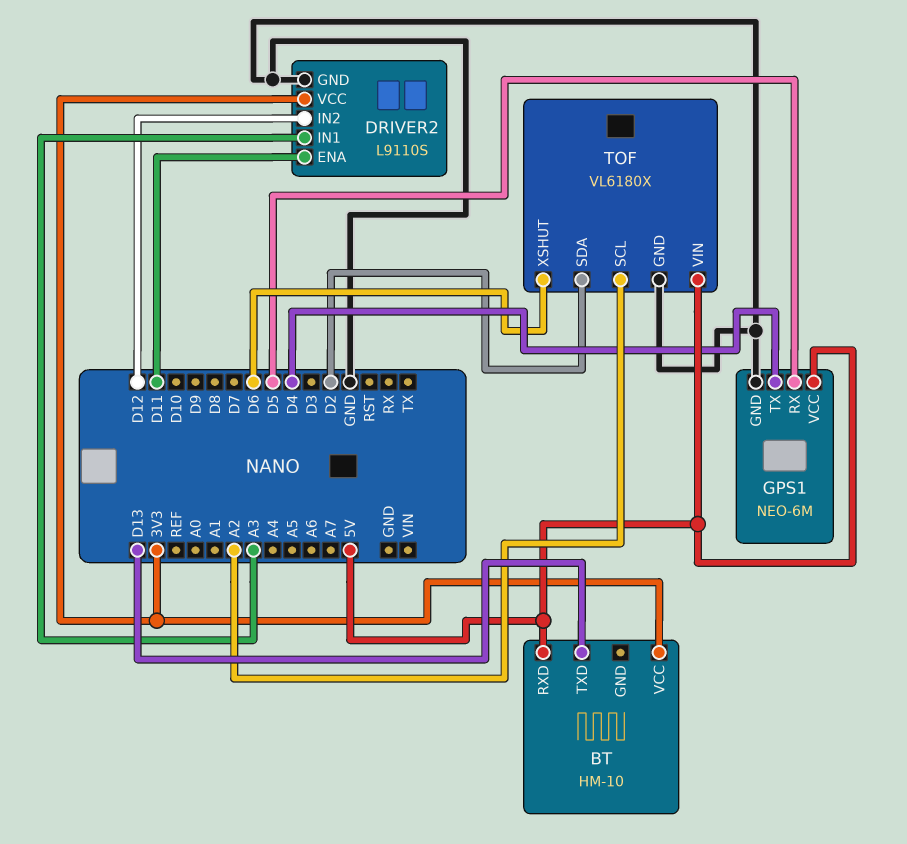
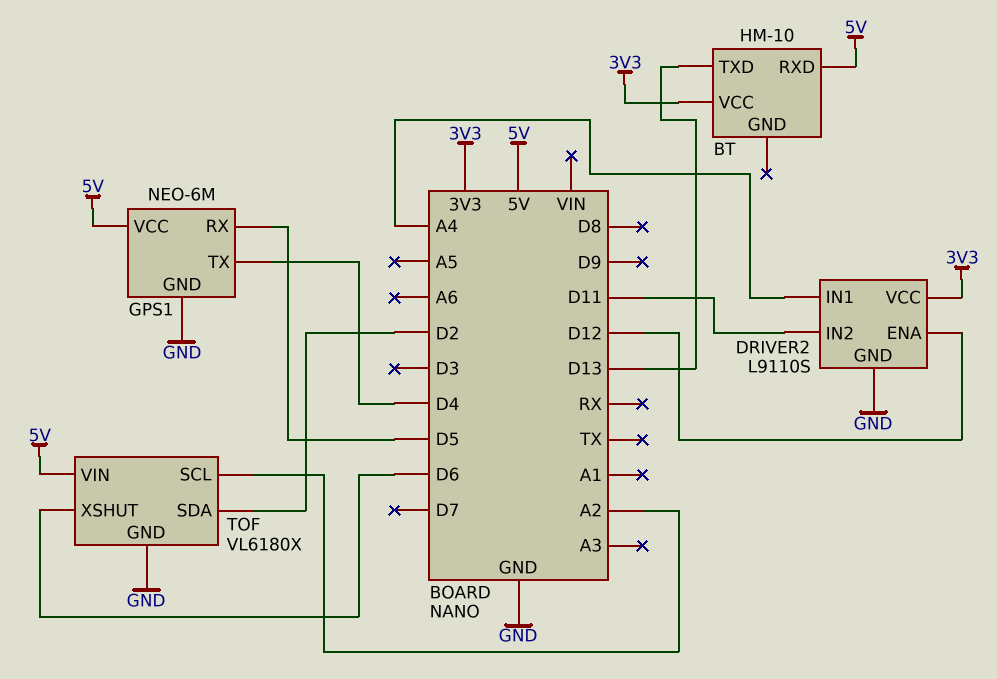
DRIVER2 pin ENA: D11 -> D12
DRIVER2 pin IN1: A3 -> A4
DRIVER2 pin IN2: D12 -> D11

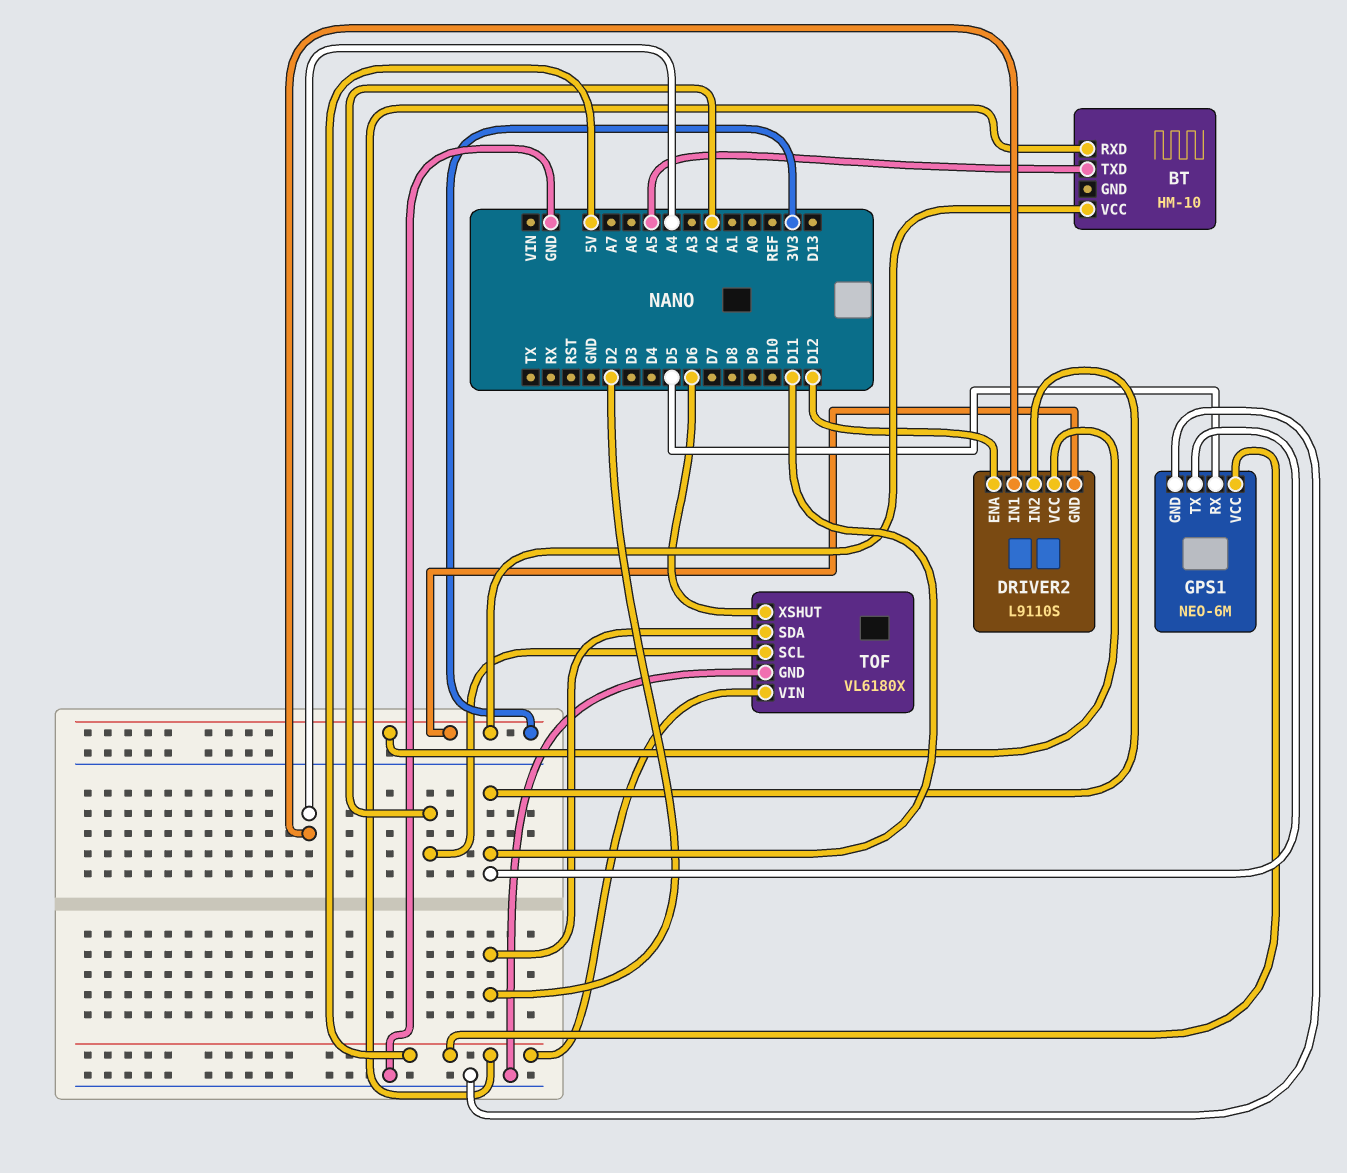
BT pin TXD: D13 -> A5
DRIVER2 pin GND: GND -> 3V3
GPS1 pin TX: D4 -> D11

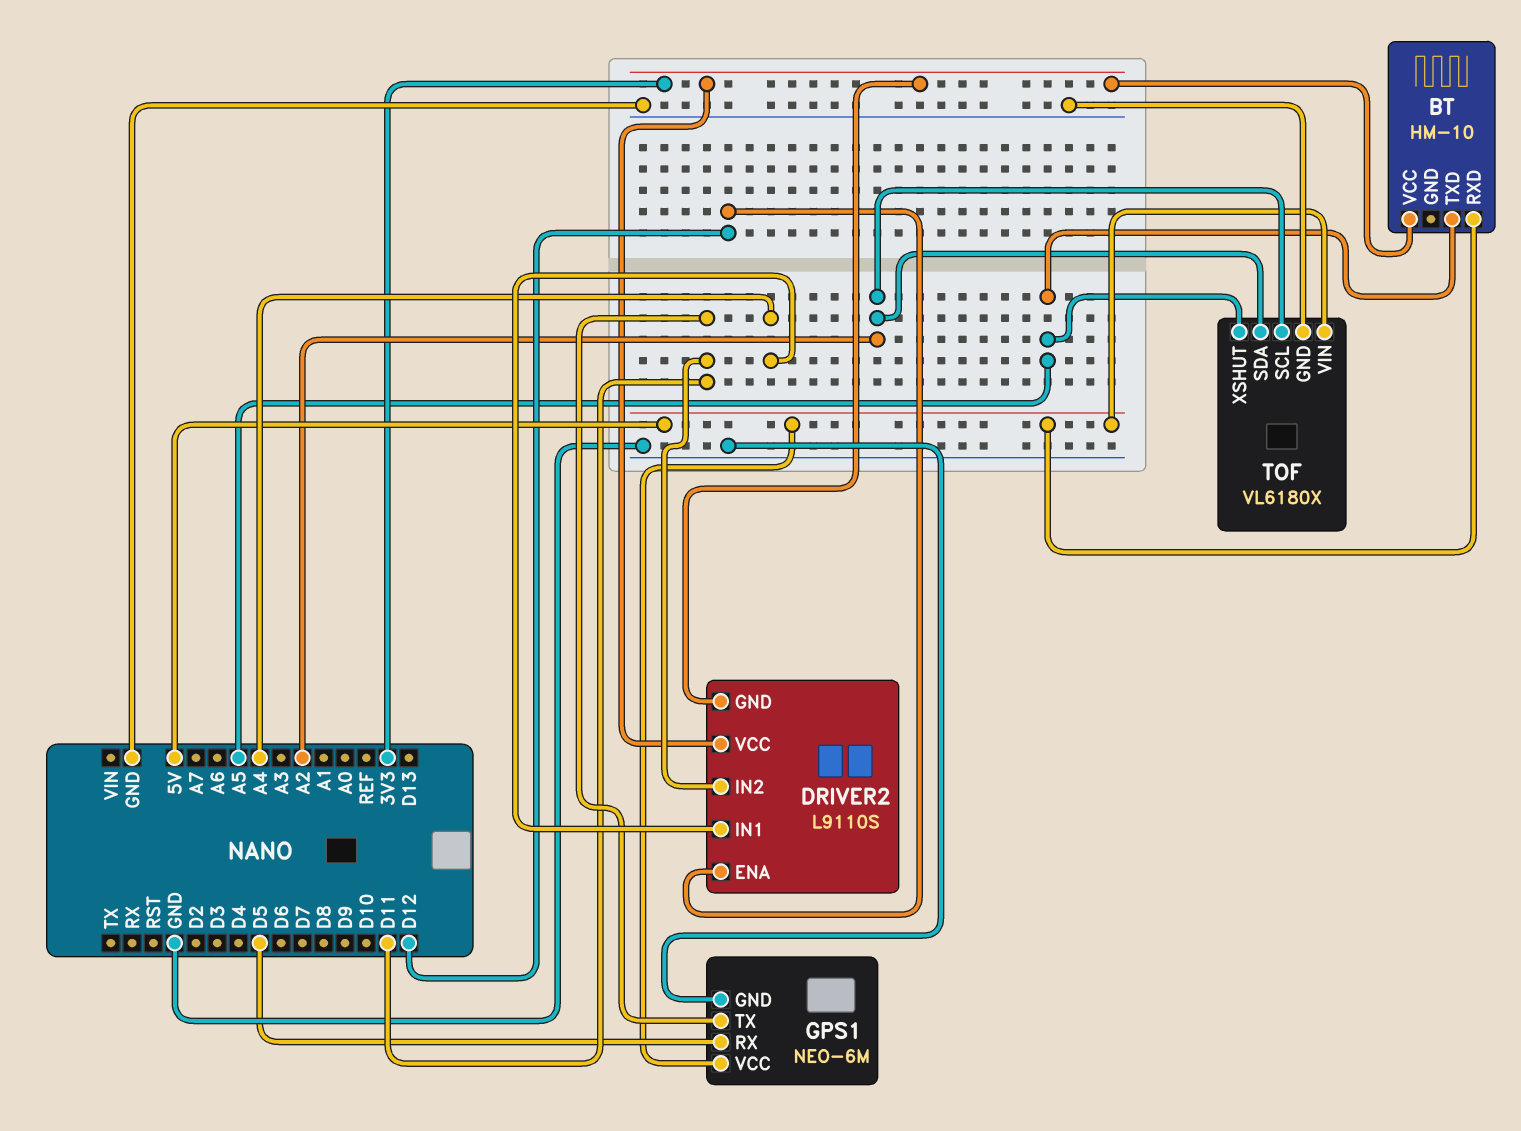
TOF pin SDA: D2 -> A2
TOF pin XSHUT: D6 -> A5

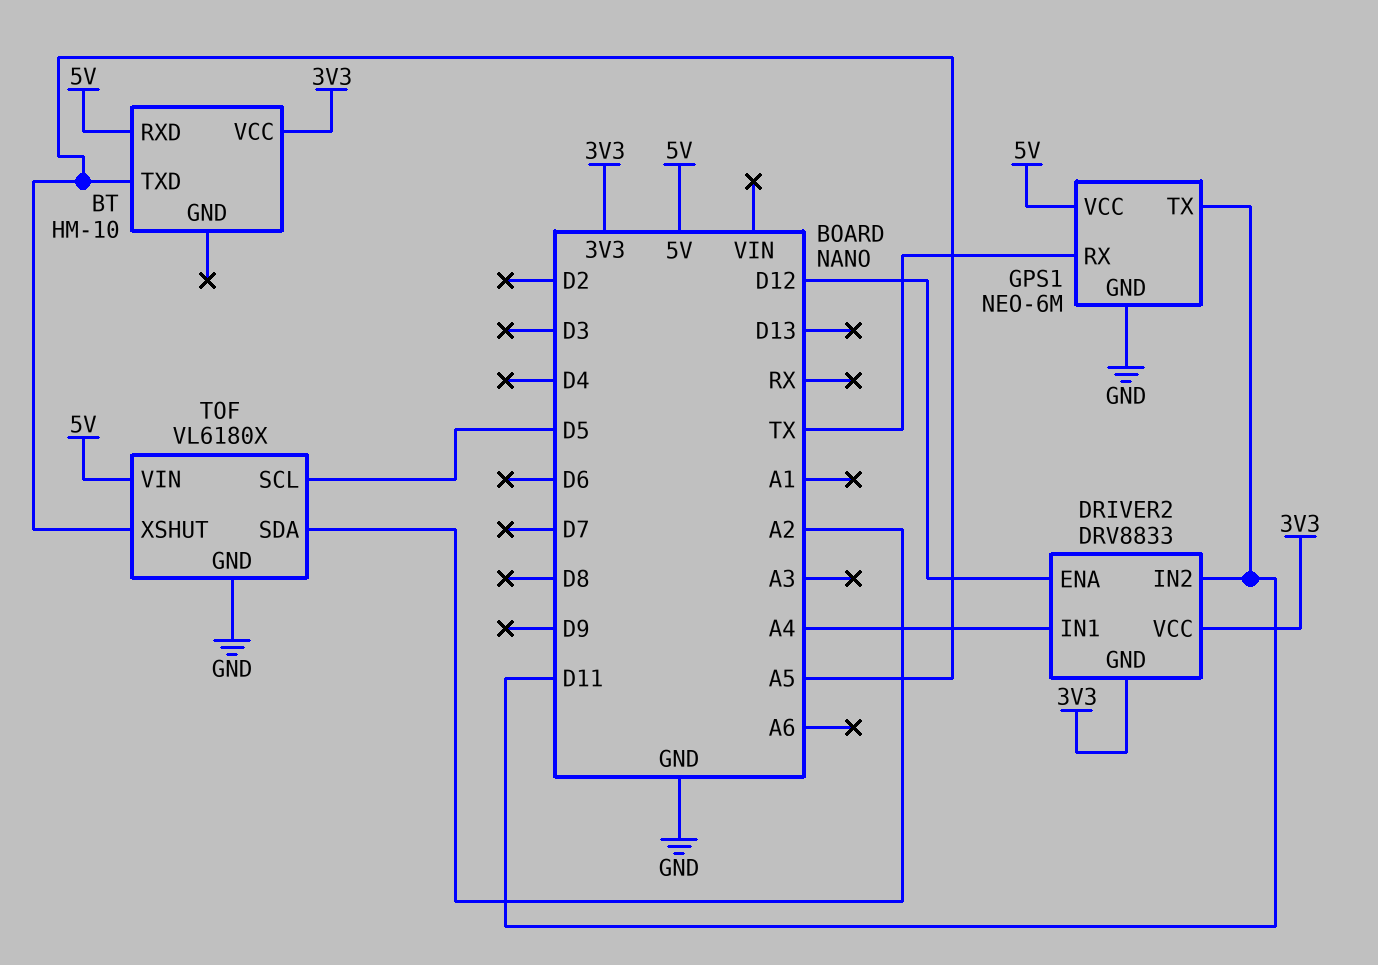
DRIVER2: L9110S -> DRV8833
GPS1 pin RX: D5 -> TX
TOF pin SCL: A2 -> D5

